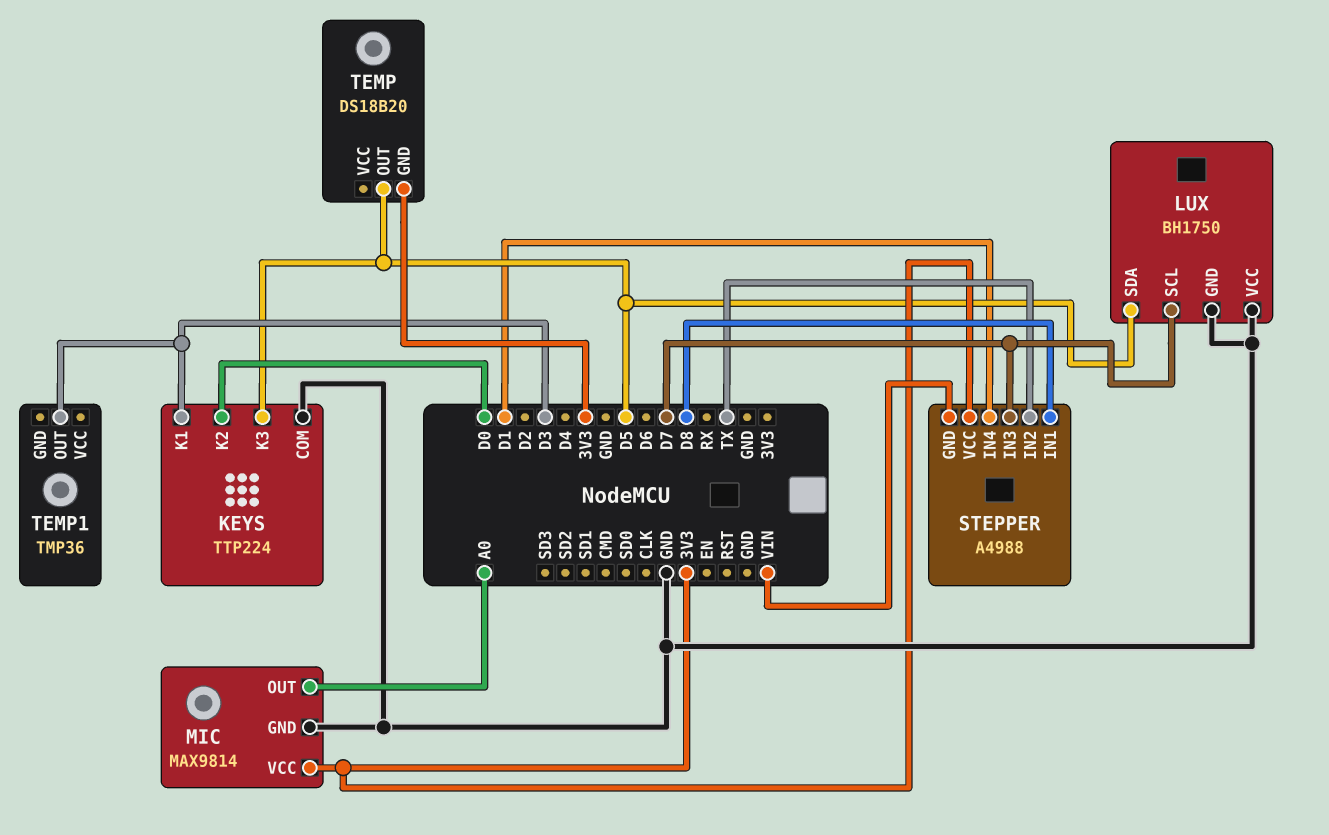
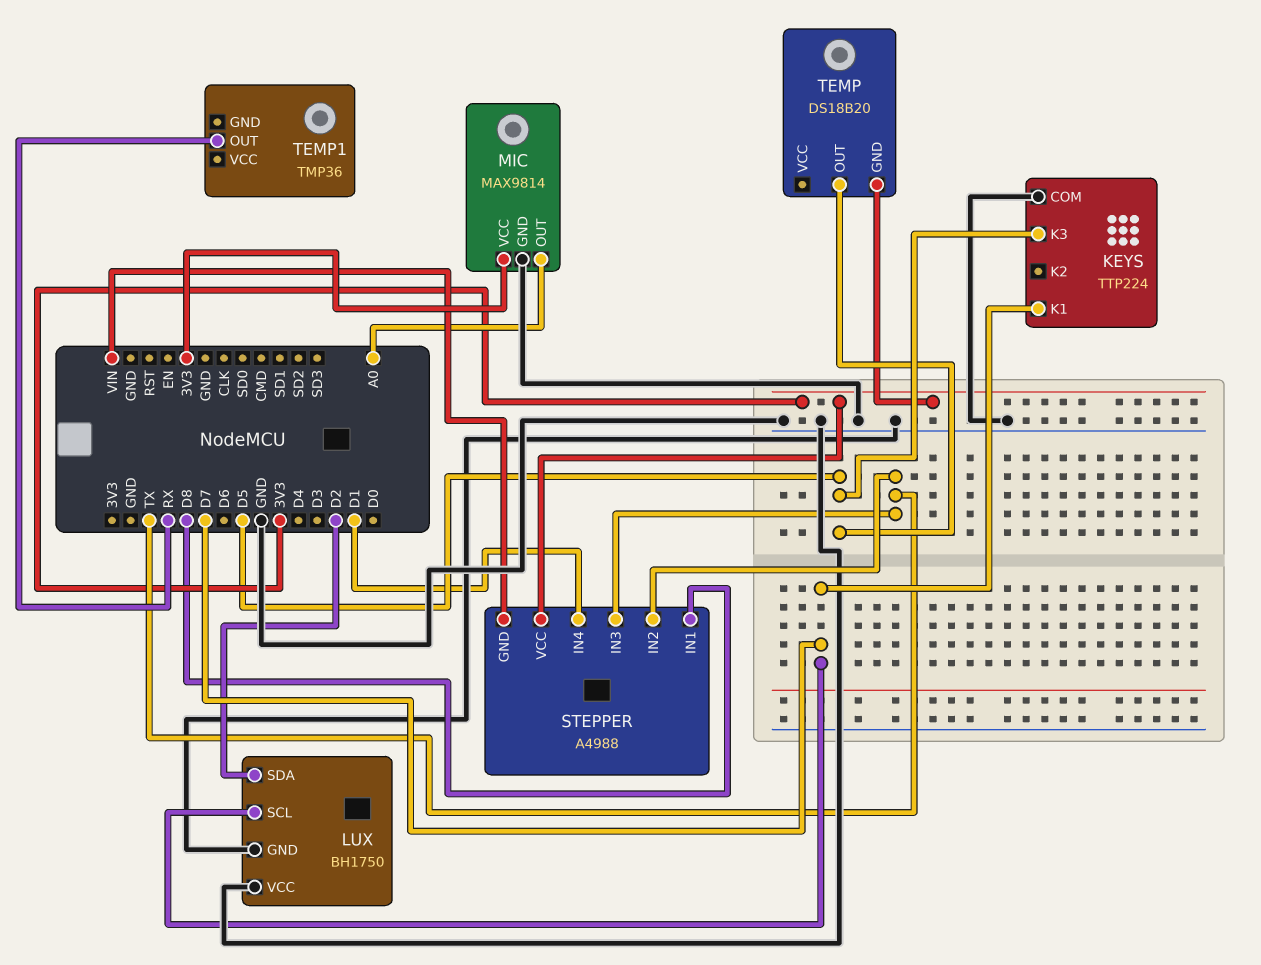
KEYS pin K1: D3 -> D7
KEYS pin K2: D0 -> none
LUX pin SDA: D5 -> D2
STEPPER pin IN3: D7 -> TX
TEMP1 pin OUT: D3 -> RX

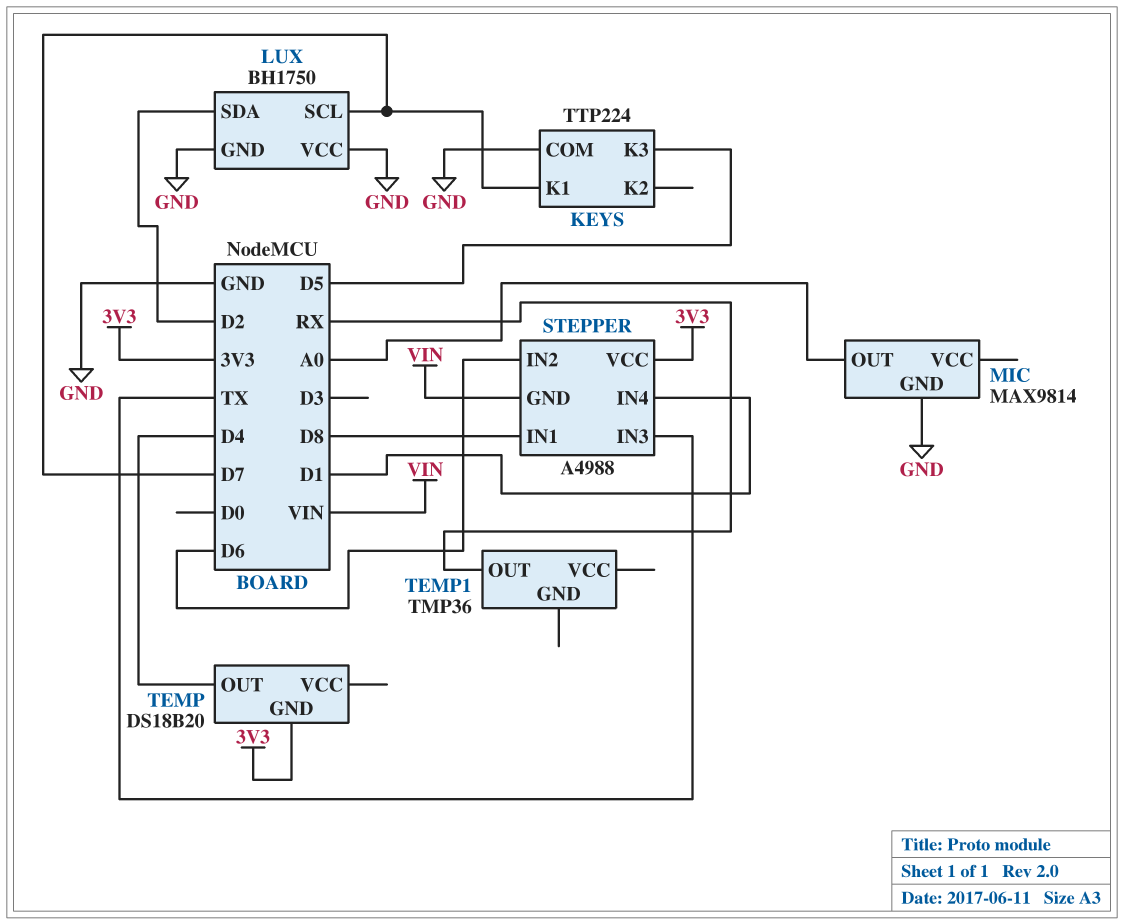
MIC pin VCC: 3V3 -> none
STEPPER pin IN2: TX -> D6
TEMP pin OUT: D5 -> D4

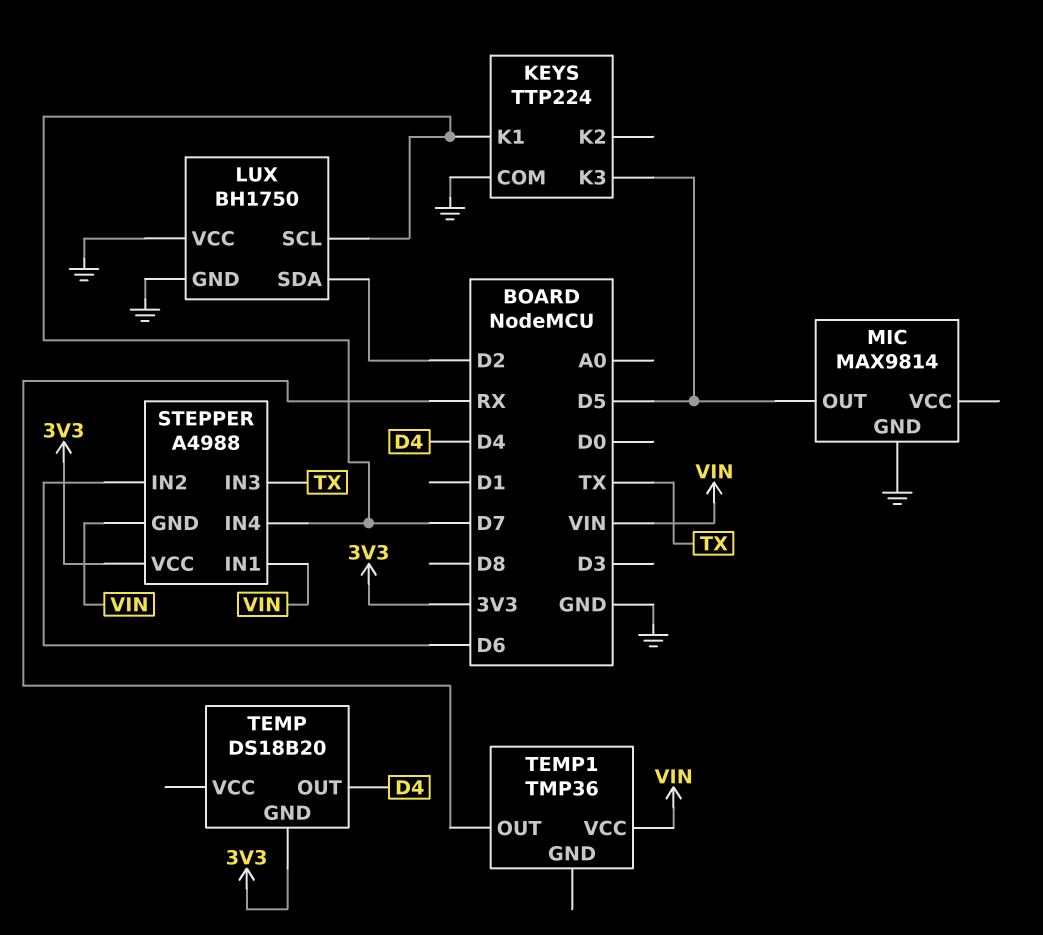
MIC pin OUT: A0 -> D5
STEPPER pin IN1: D8 -> VIN
STEPPER pin IN4: D1 -> D7
TEMP1 pin VCC: none -> VIN

